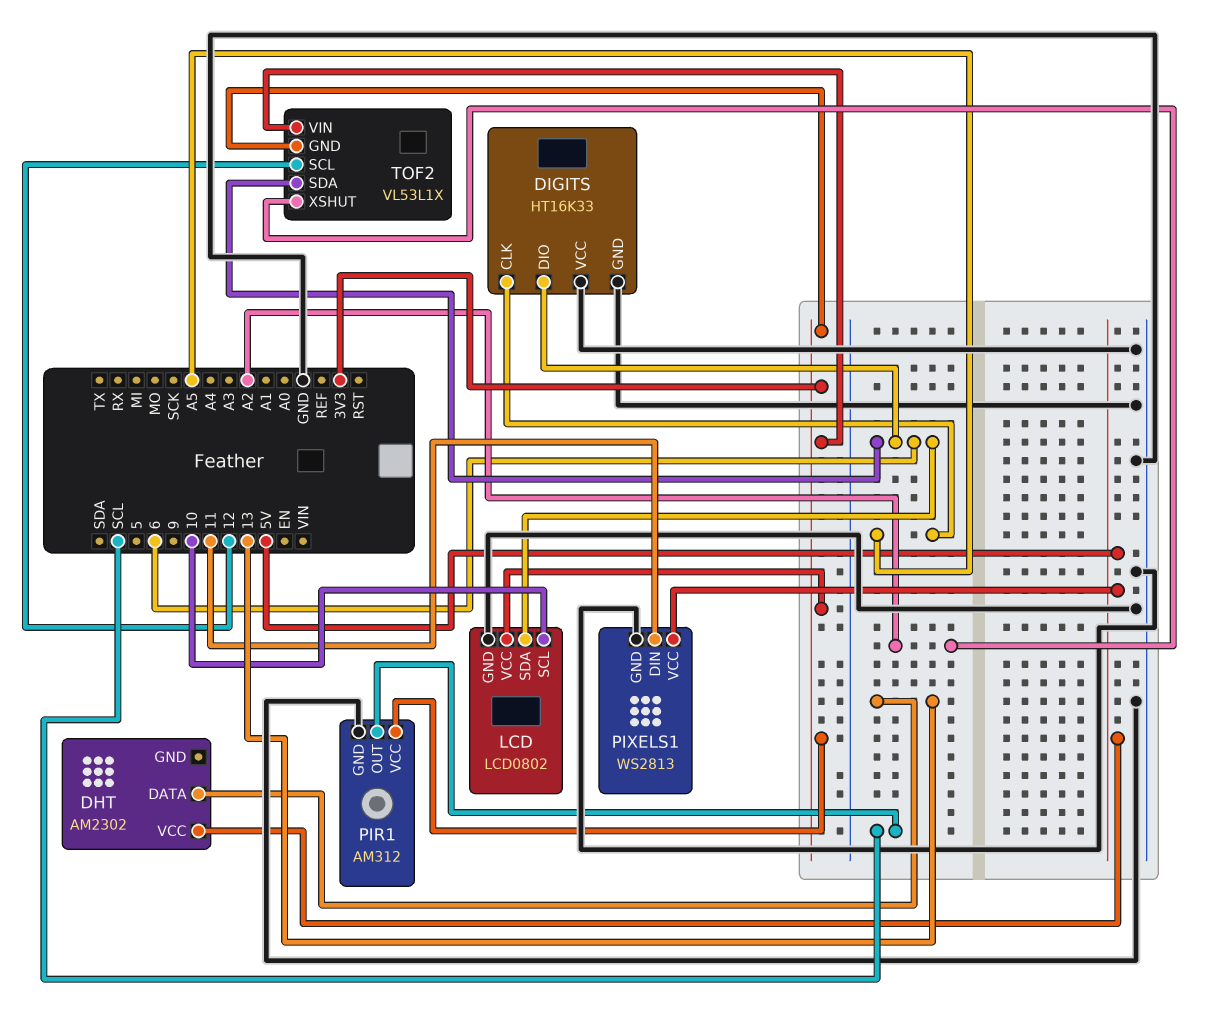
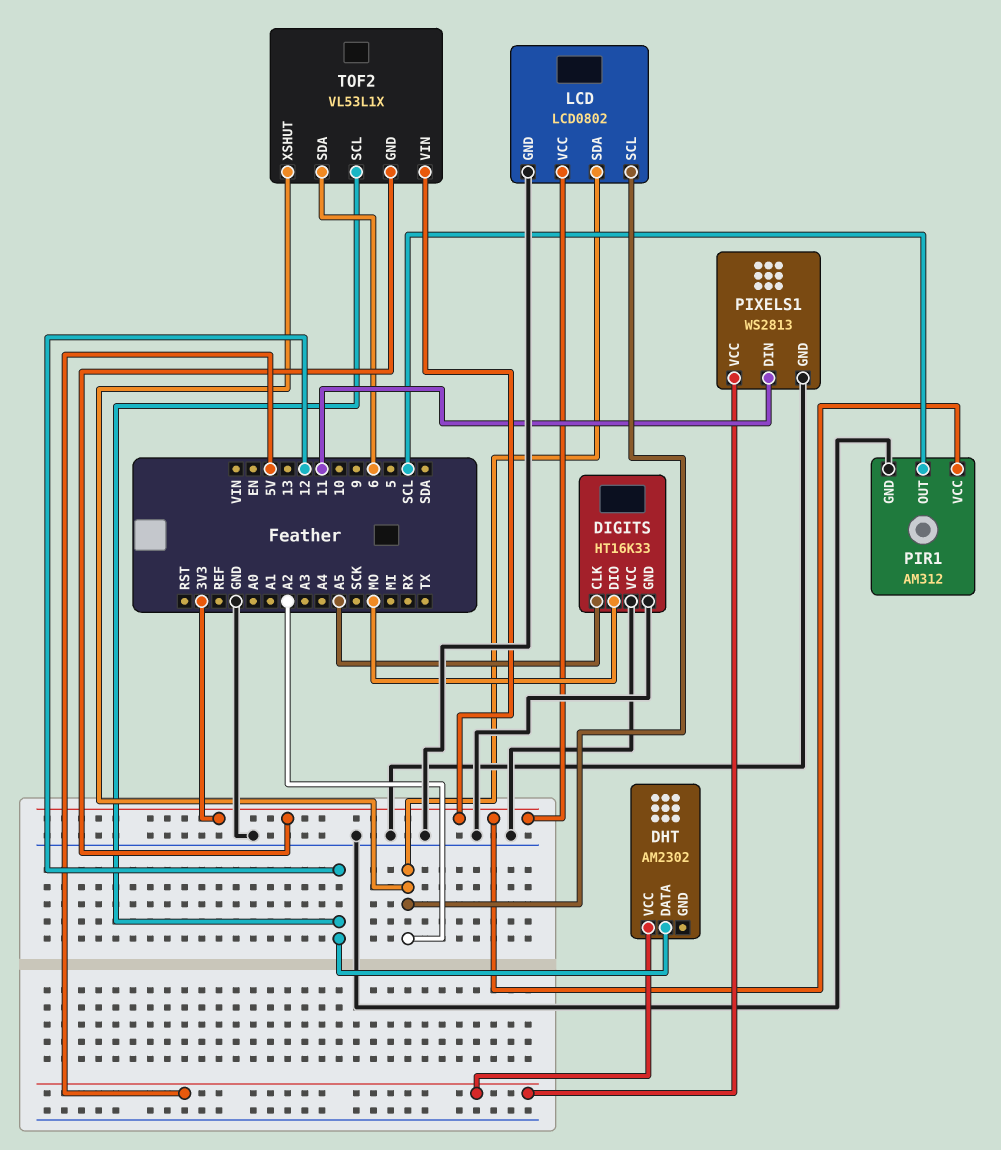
DHT pin DATA: 13 -> 12
DIGITS pin DIO: 6 -> MO
LCD pin SCL: 10 -> A2
LCD pin SDA: 6 -> A2

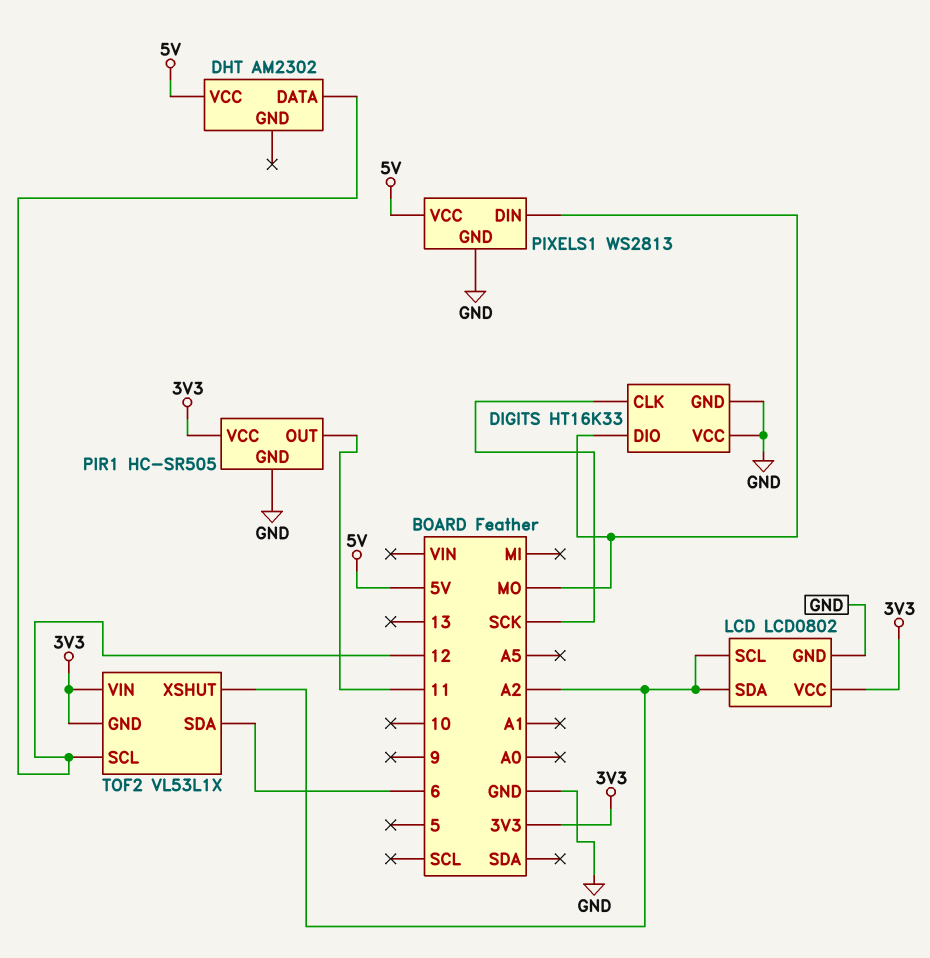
DIGITS pin CLK: A5 -> SCK
PIR1: AM312 -> HC-SR505
PIR1 pin OUT: SCL -> 11
PIXELS1 pin DIN: 11 -> MO

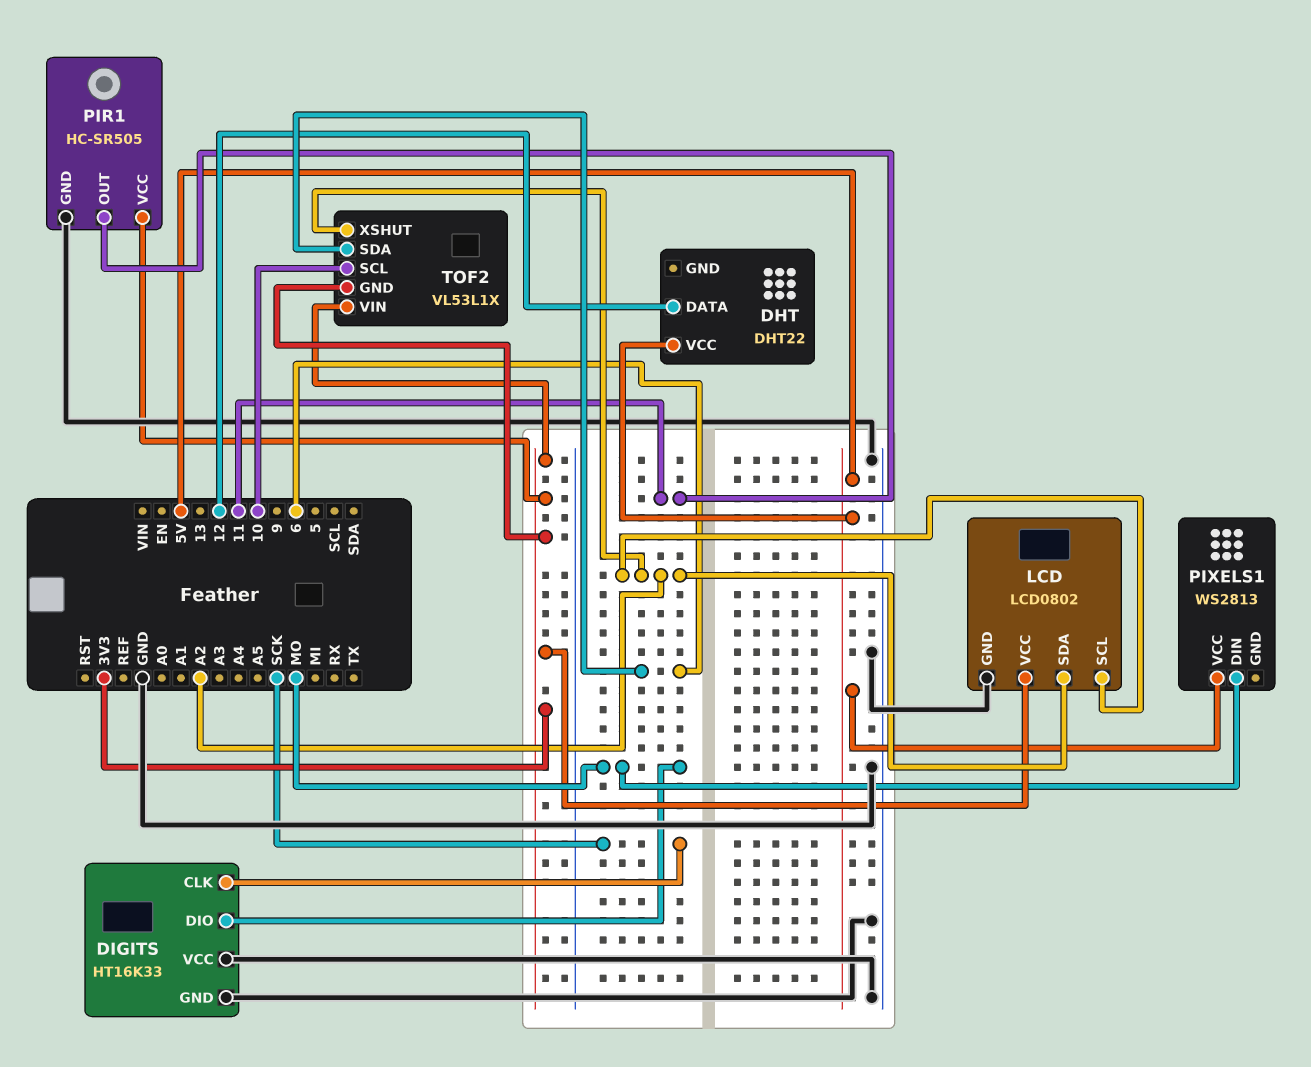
DHT: AM2302 -> DHT22
PIXELS1 pin GND: GND -> none
TOF2 pin SCL: 12 -> 10

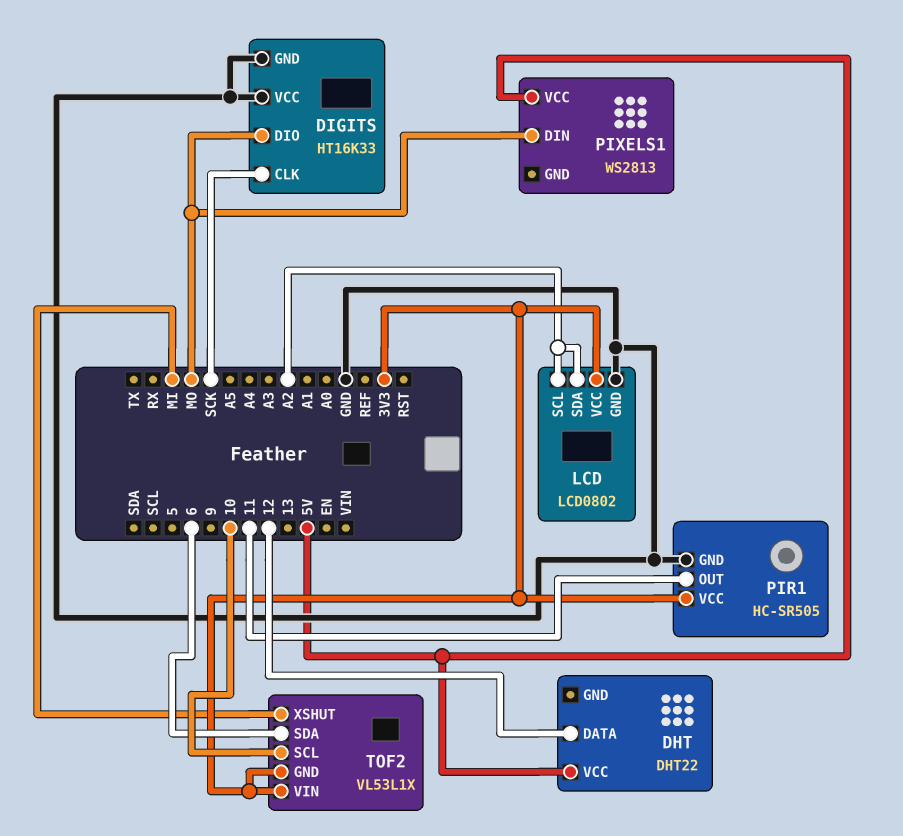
TOF2 pin XSHUT: A2 -> MI

